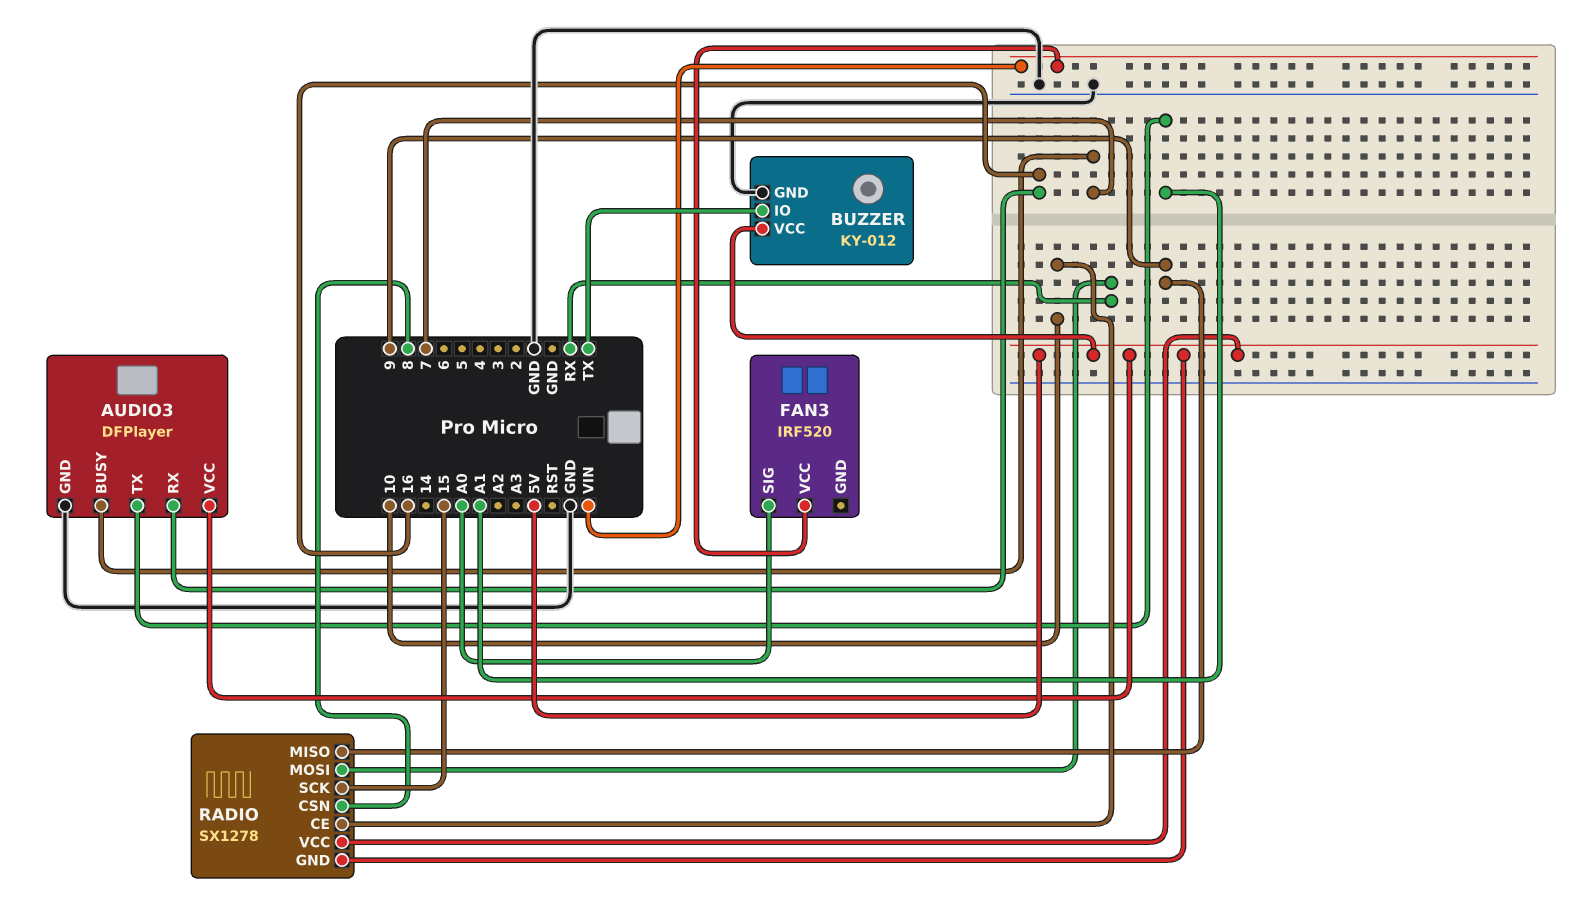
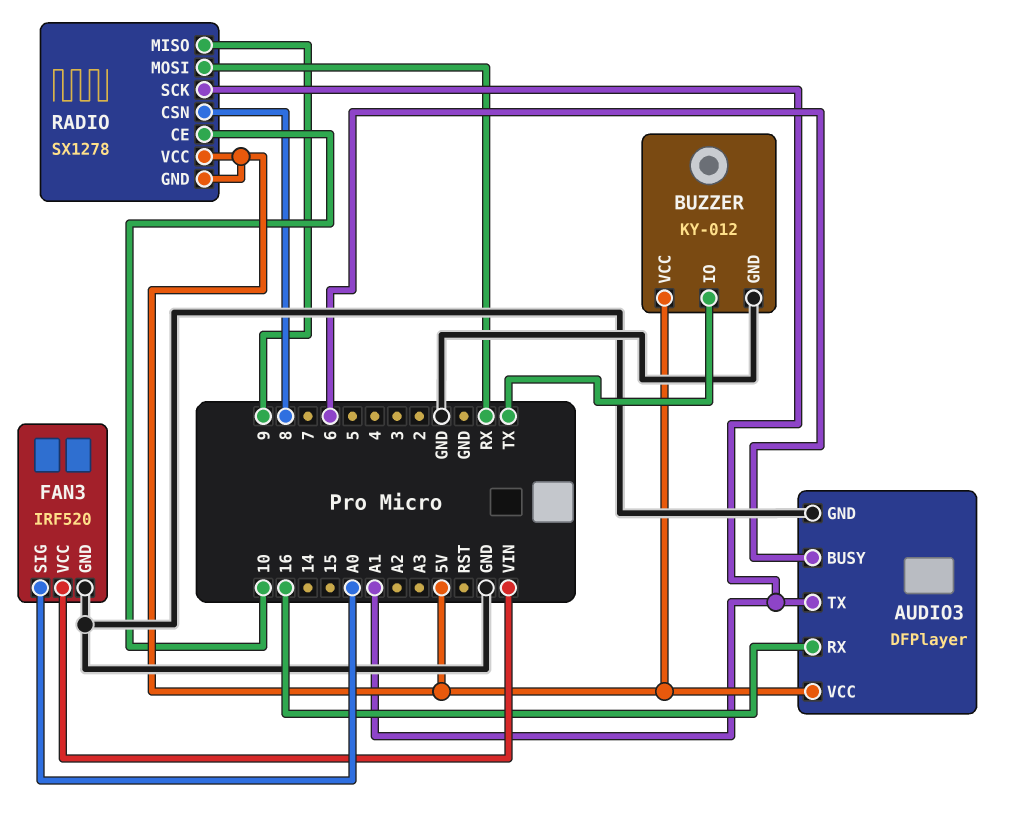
AUDIO3 pin BUSY: 7 -> 6
FAN3 pin GND: none -> GND
RADIO pin SCK: 15 -> A1

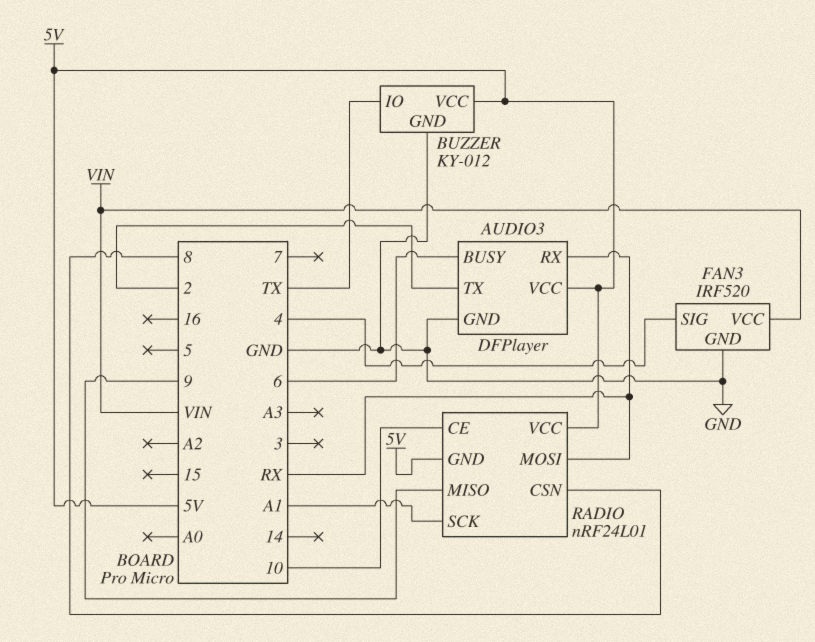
AUDIO3 pin RX: 16 -> RX
AUDIO3 pin TX: A1 -> 2
FAN3 pin SIG: A0 -> 4
RADIO: SX1278 -> nRF24L01

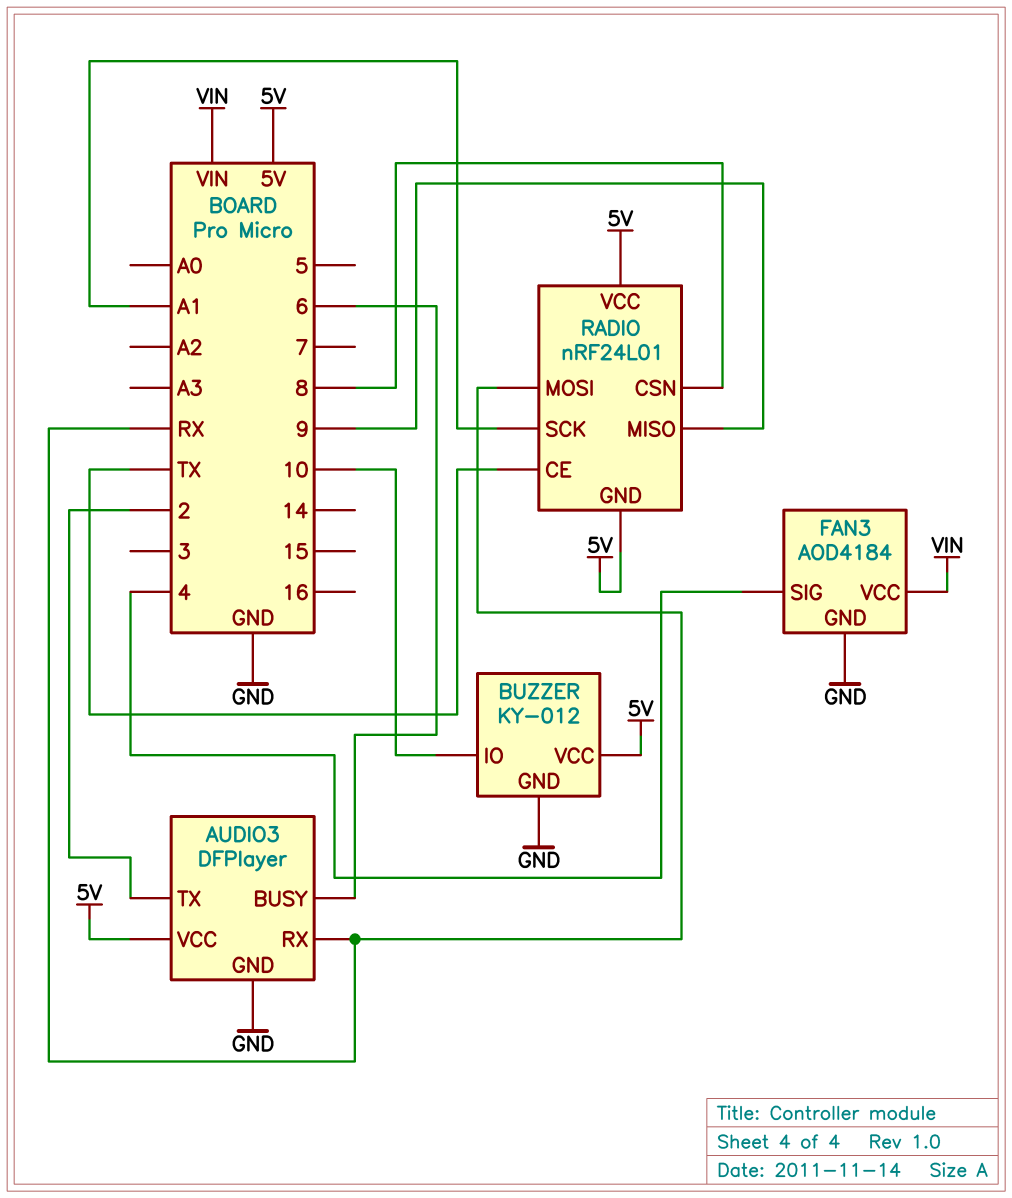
BUZZER pin IO: TX -> 10
FAN3: IRF520 -> AOD4184
RADIO pin CE: 10 -> TX

